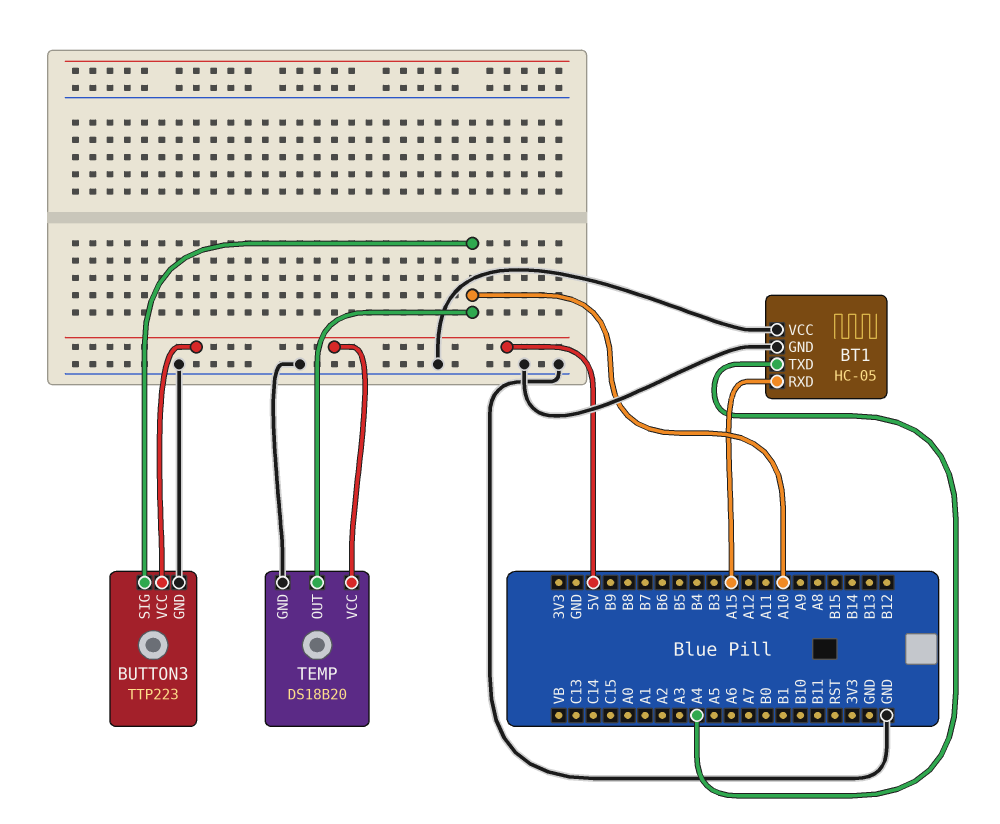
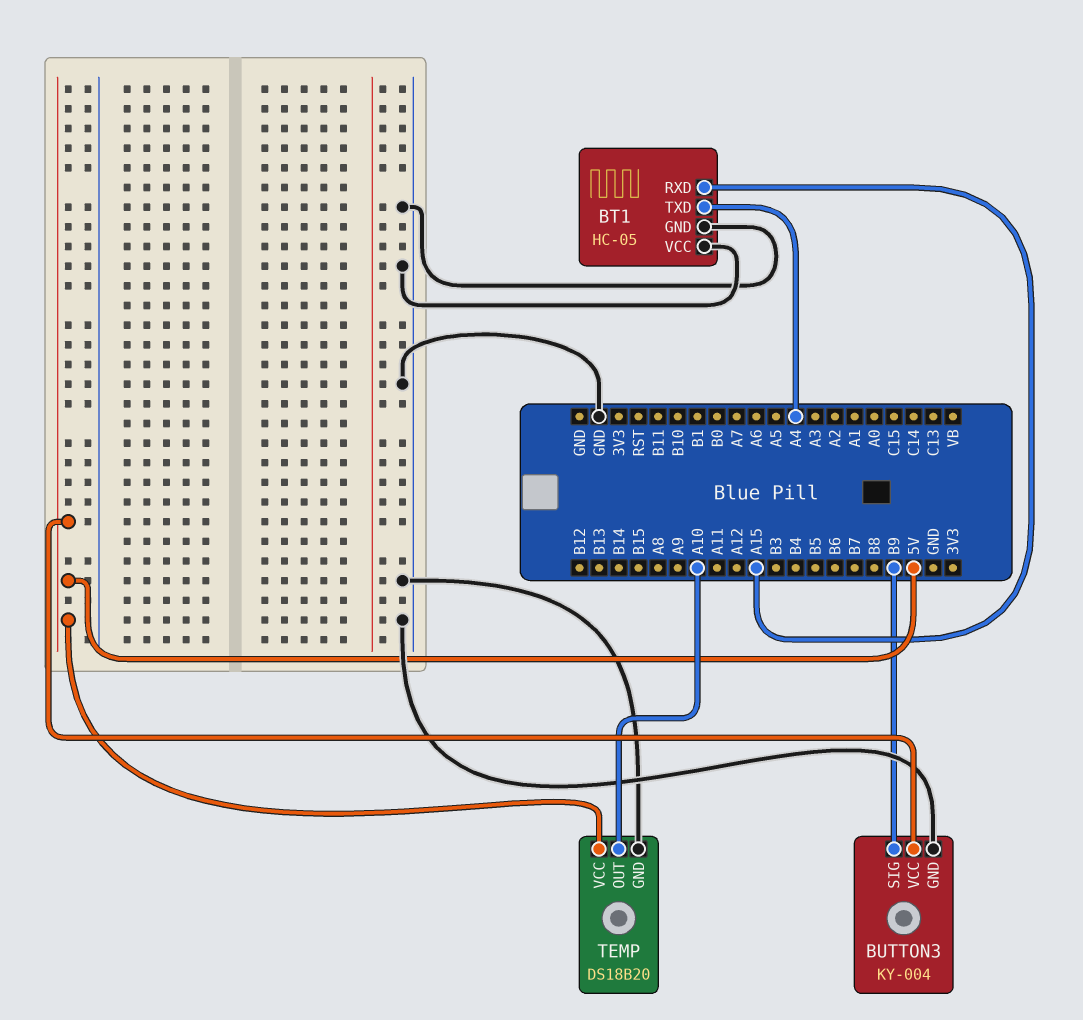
BUTTON3: TTP223 -> KY-004
BUTTON3 pin SIG: A10 -> B9

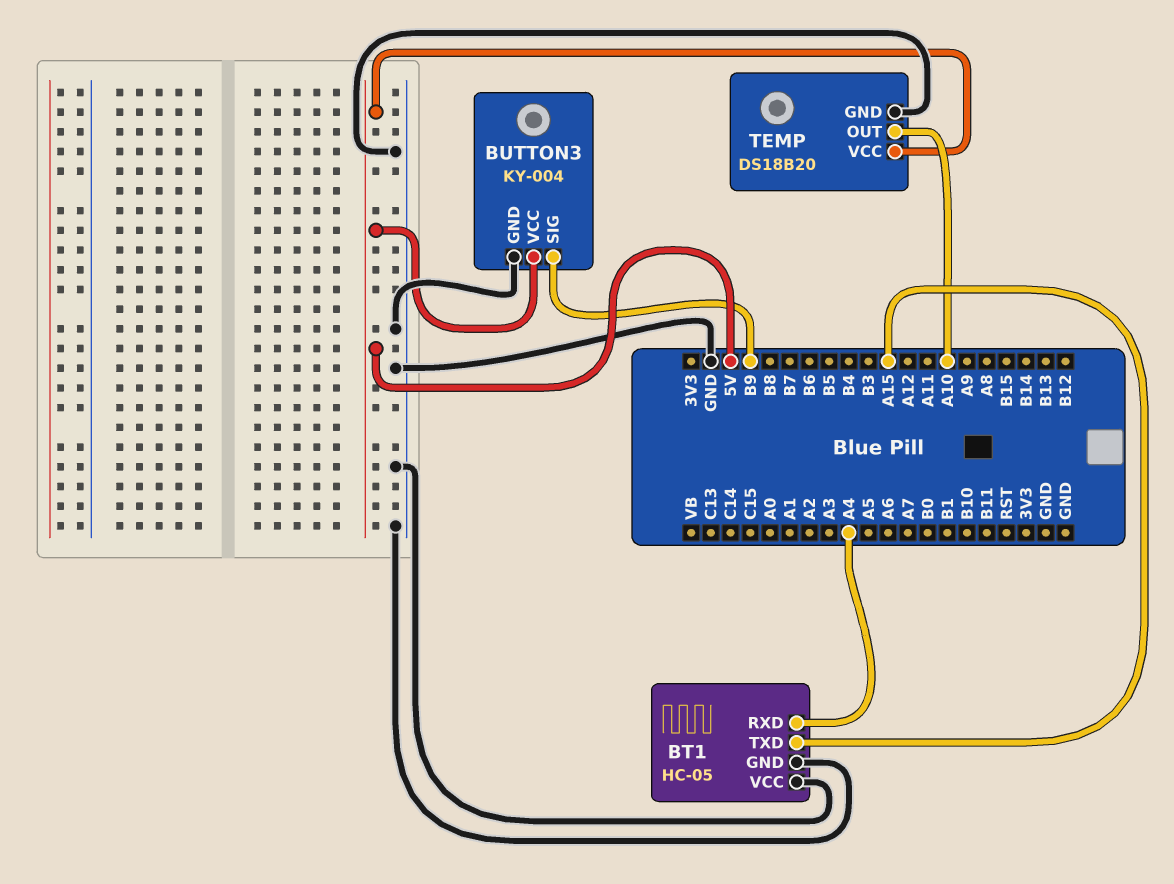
BT1 pin RXD: A15 -> A4
BT1 pin TXD: A4 -> A15

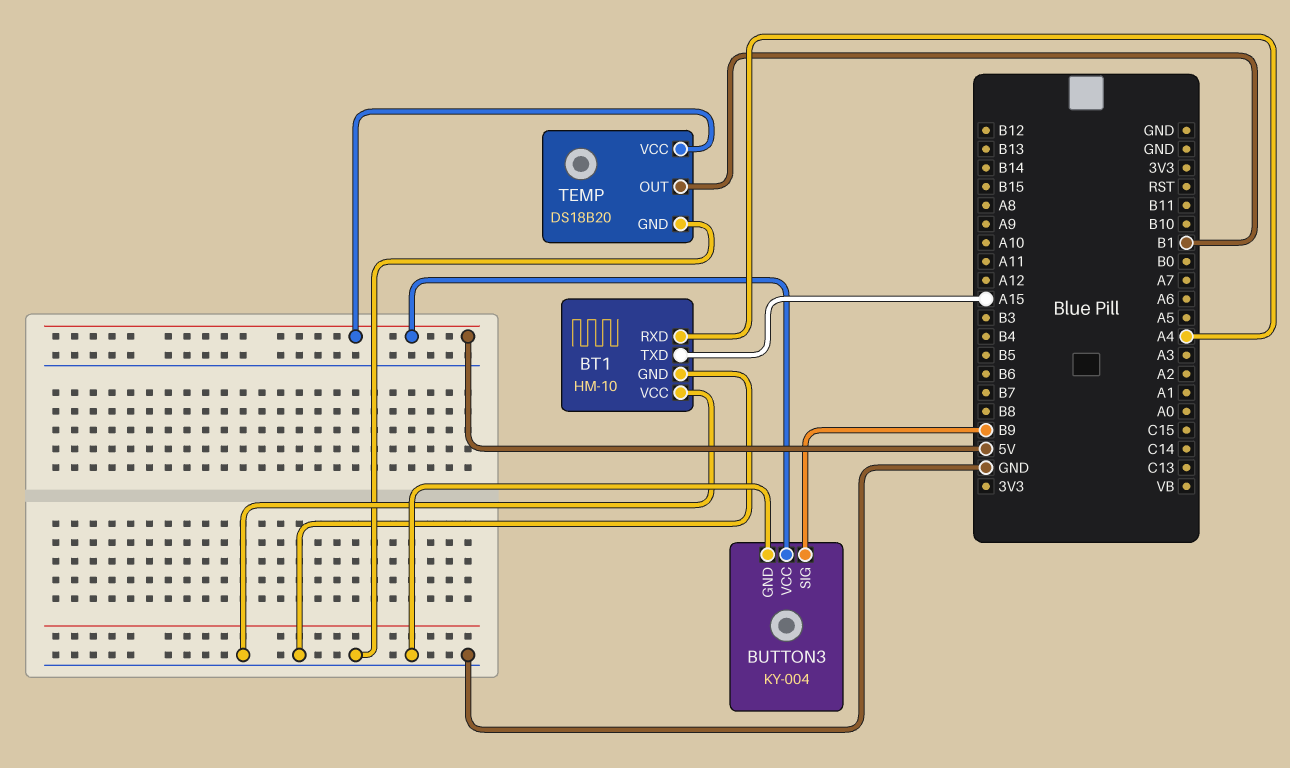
BT1: HC-05 -> HM-10
TEMP pin OUT: A10 -> B1

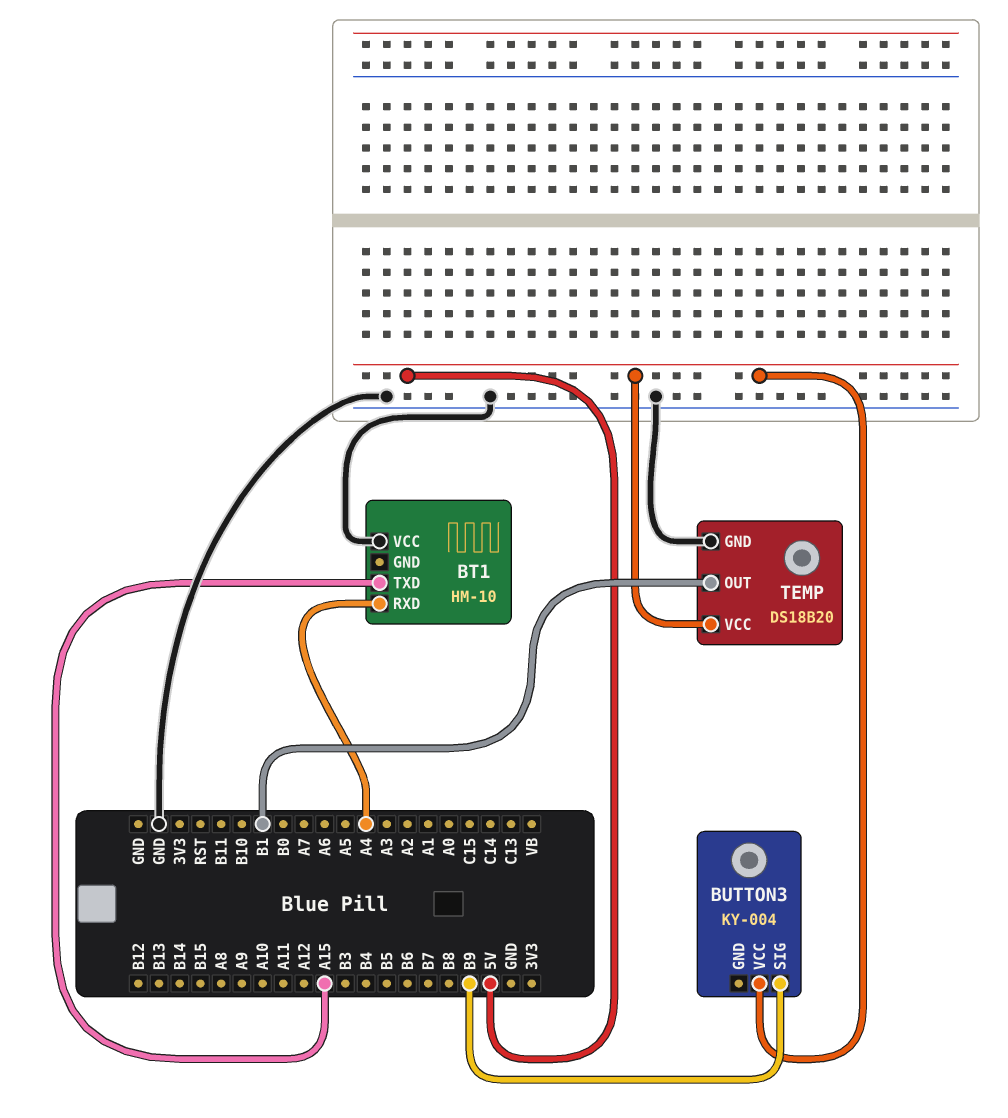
BT1 pin GND: GND -> none
BUTTON3 pin GND: GND -> none

